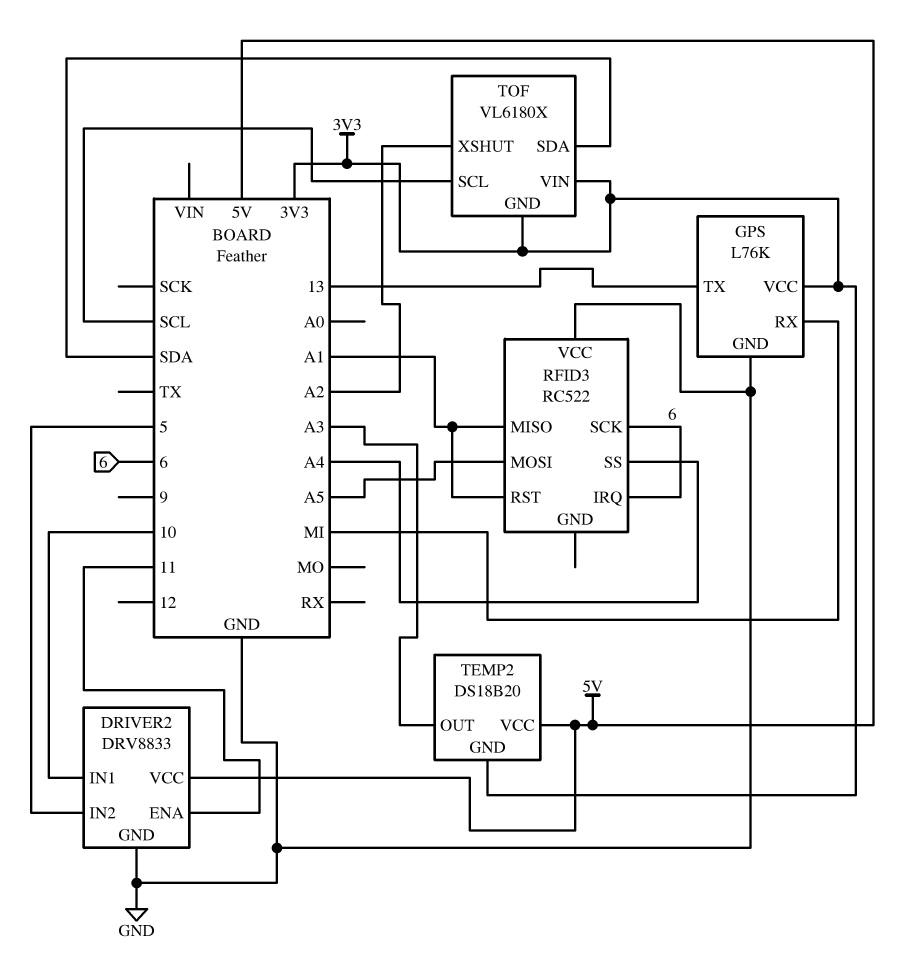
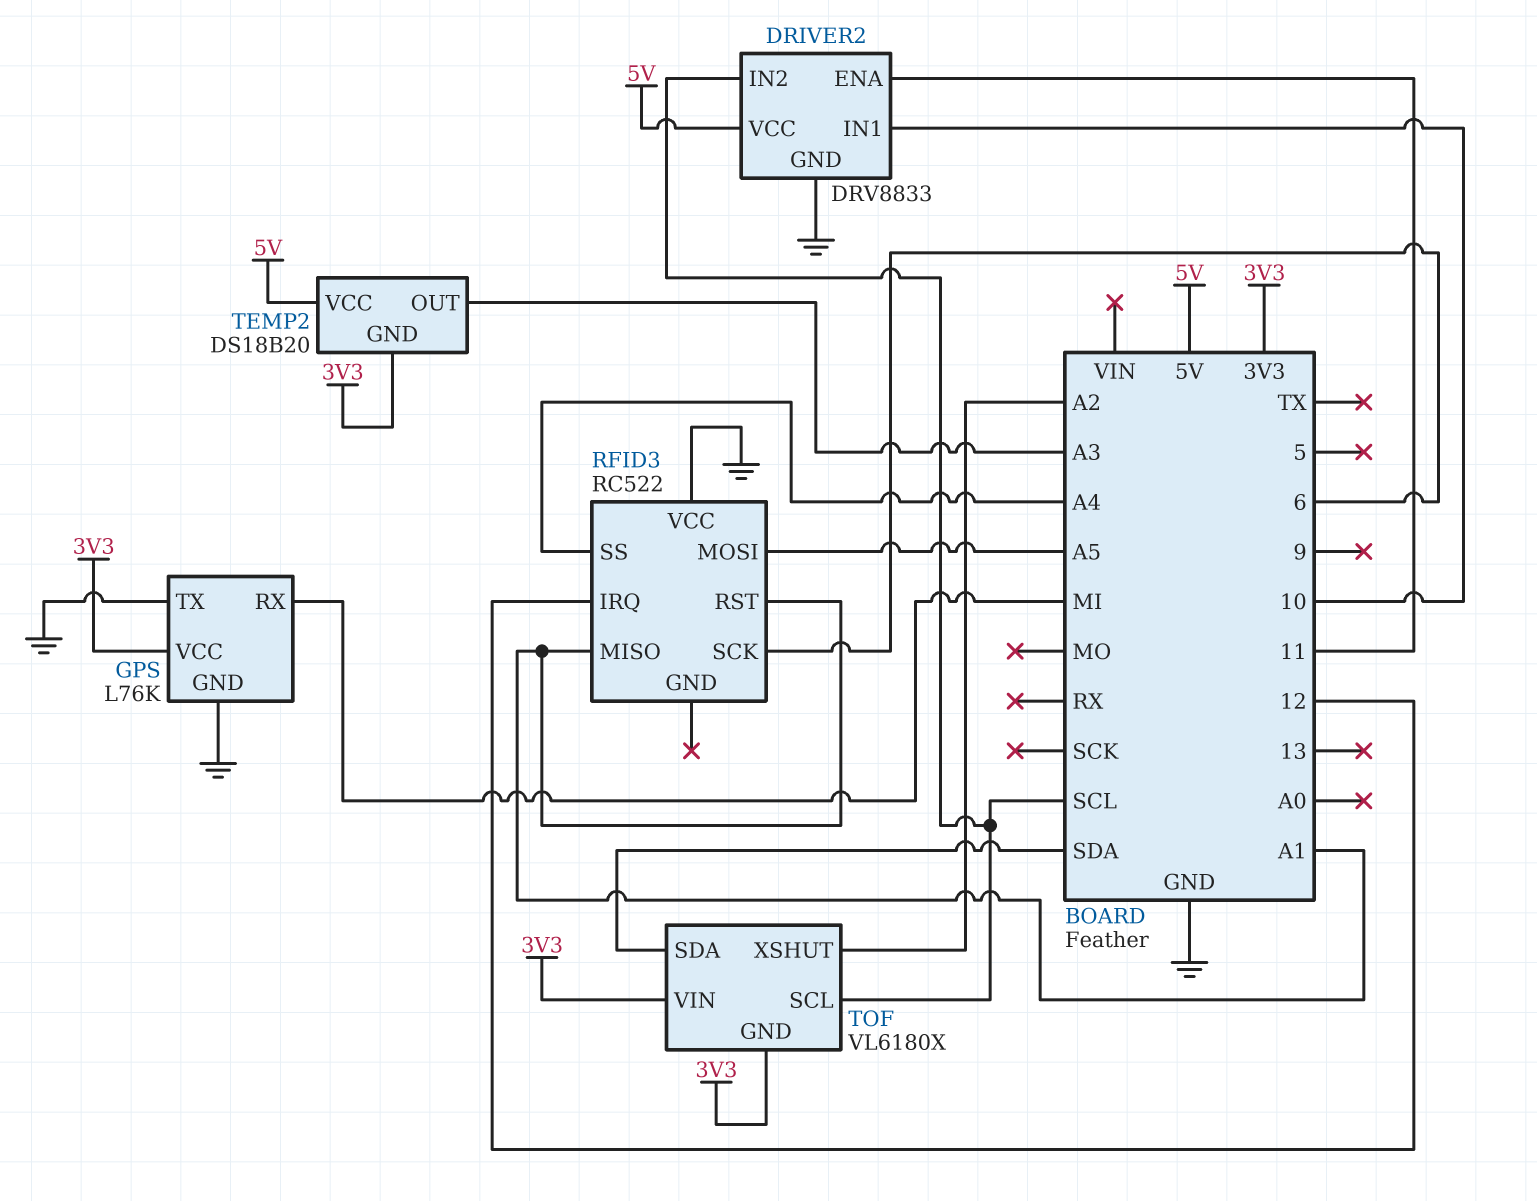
DRIVER2 pin IN2: 5 -> SCL
GPS pin TX: 13 -> GND
RFID3 pin IRQ: 6 -> 12

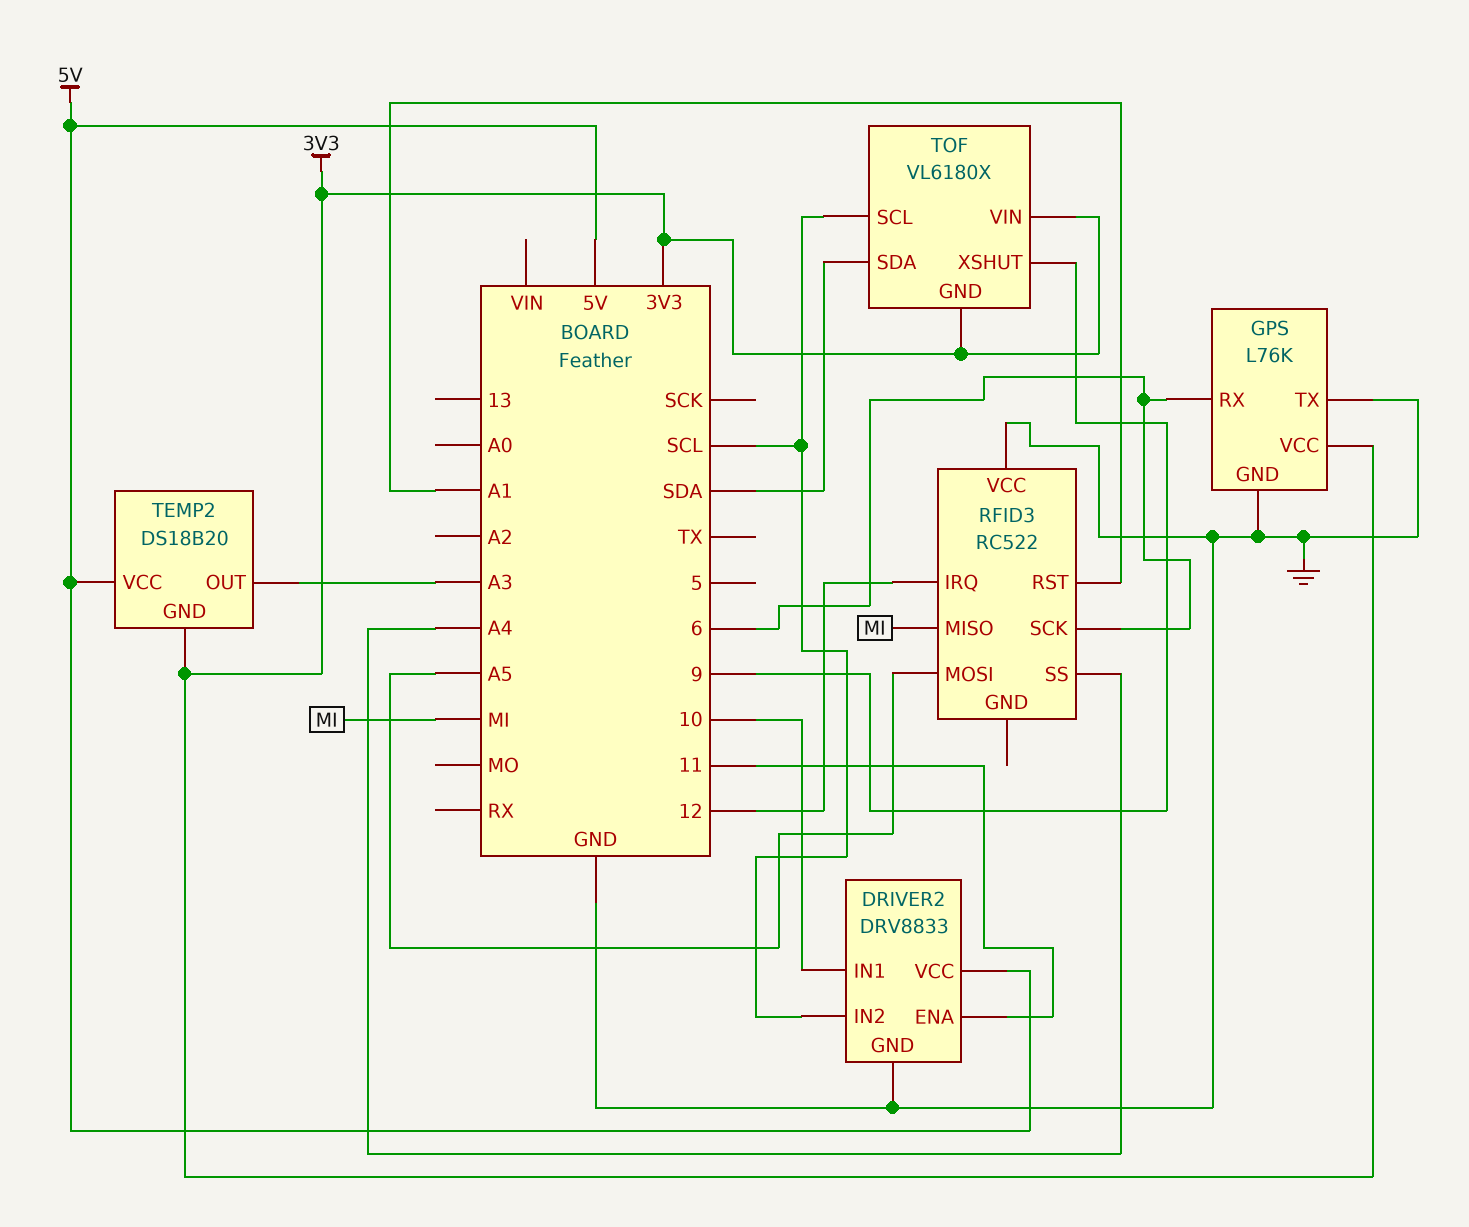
GPS pin RX: MI -> 6
RFID3 pin MISO: A1 -> MI
TOF pin XSHUT: A2 -> 9

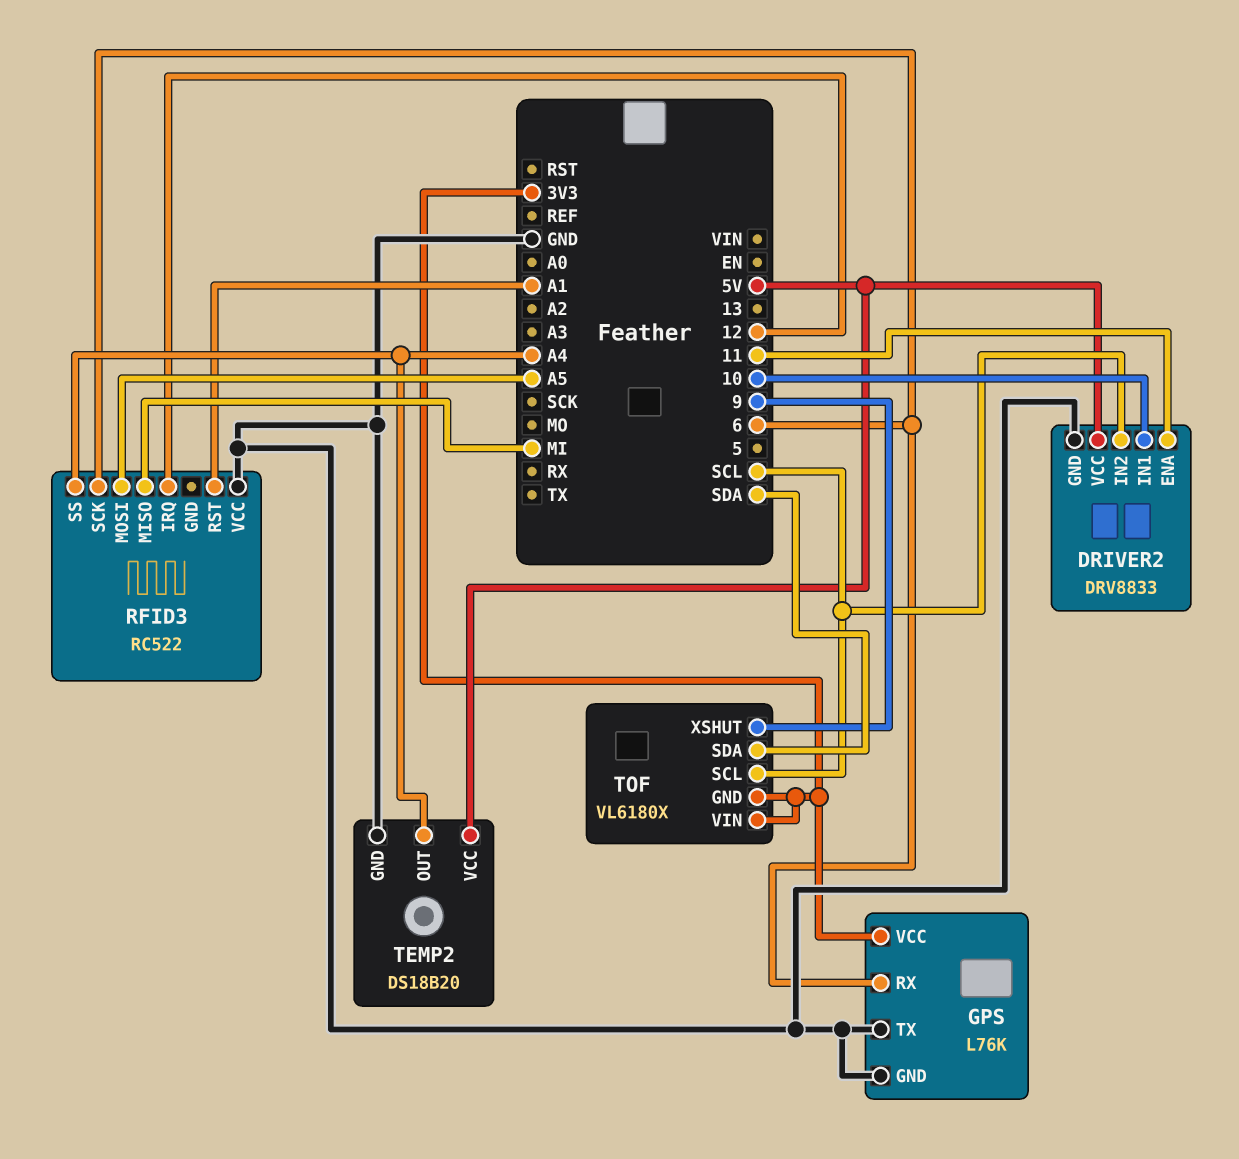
TEMP2 pin GND: 3V3 -> GND
TEMP2 pin OUT: A3 -> A4

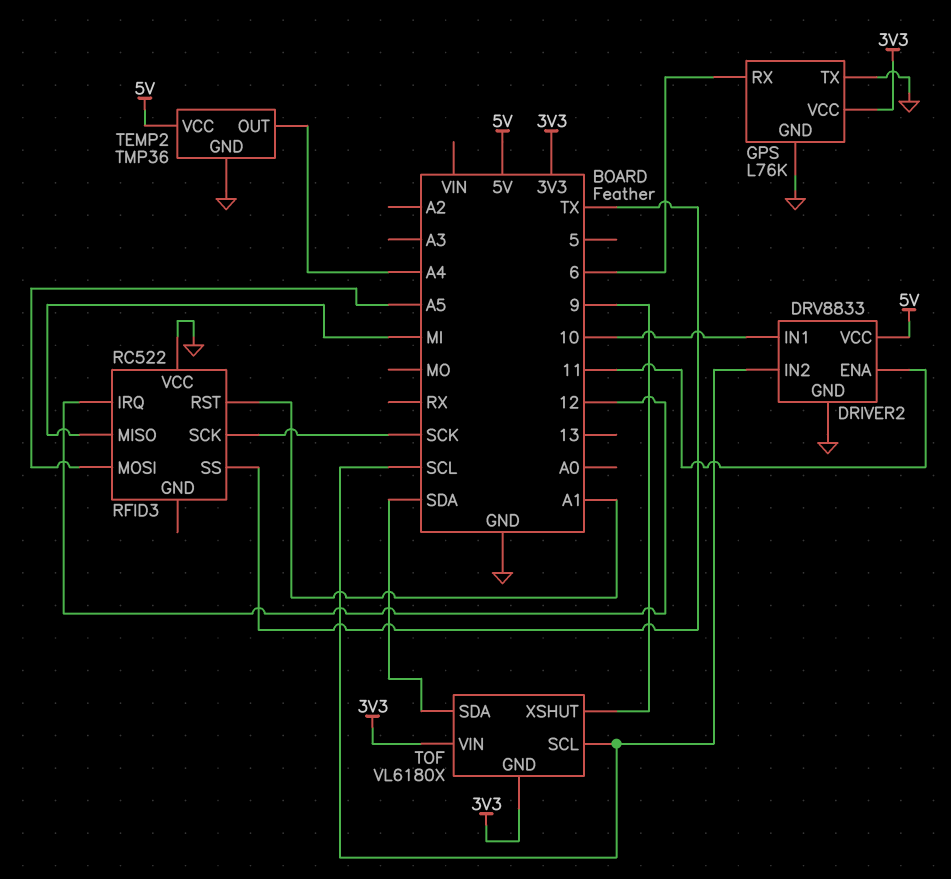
RFID3 pin SCK: 6 -> SCK
RFID3 pin SS: A4 -> TX
TEMP2: DS18B20 -> TMP36

